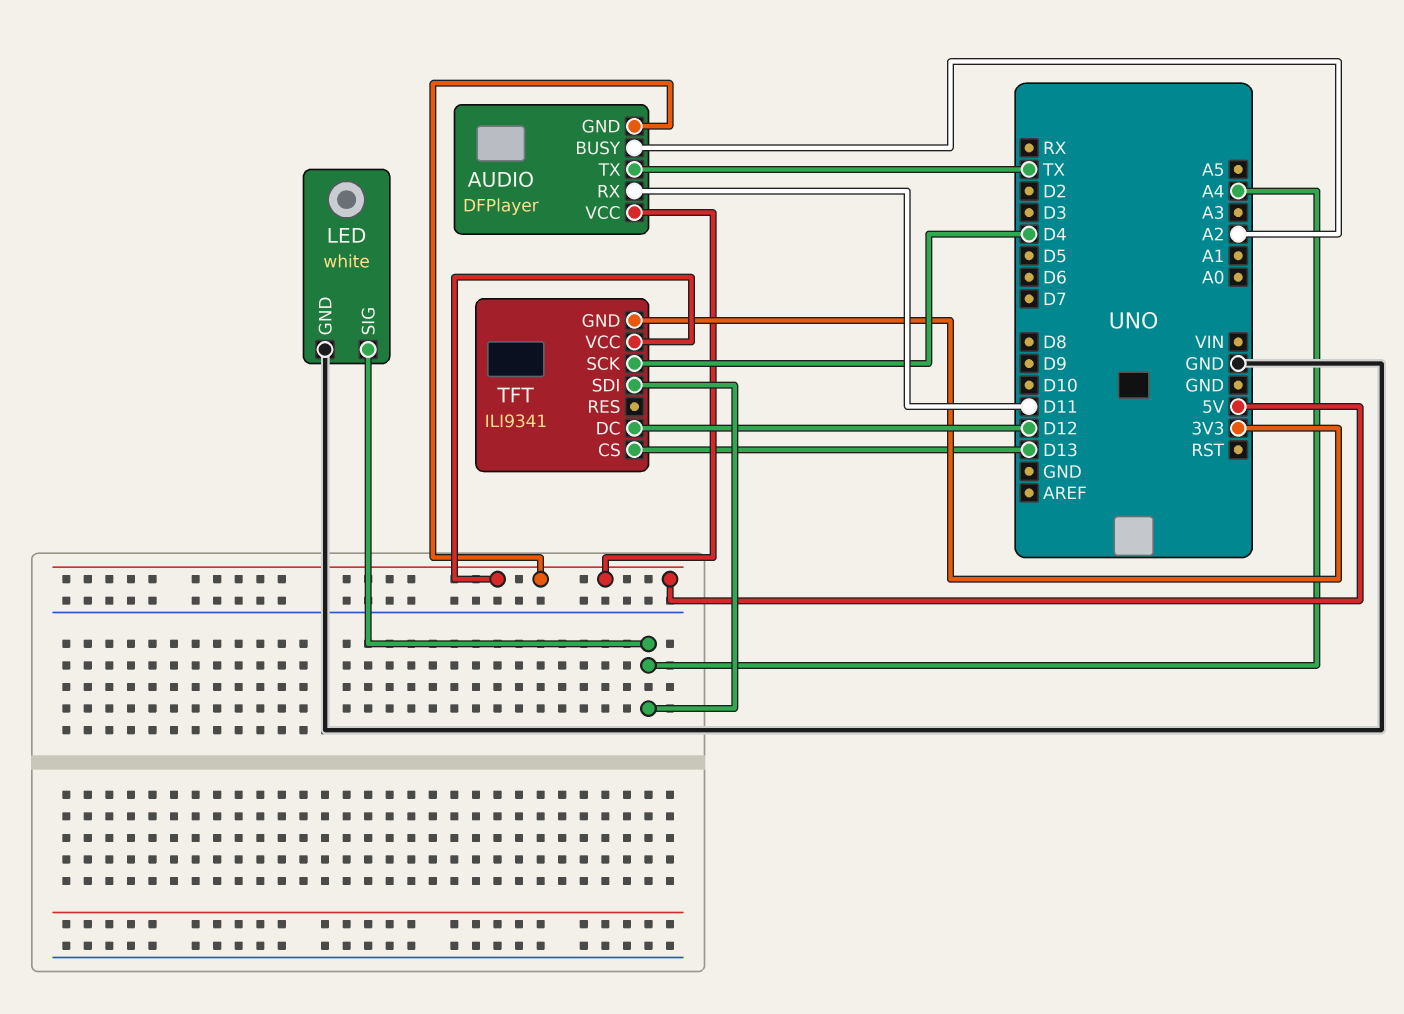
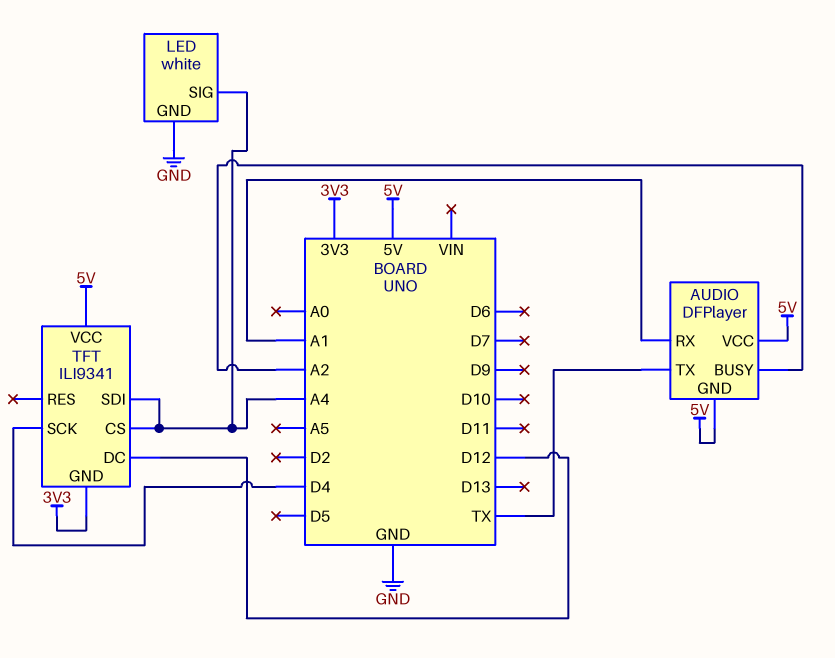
AUDIO pin RX: D11 -> A1
TFT pin CS: D13 -> A4

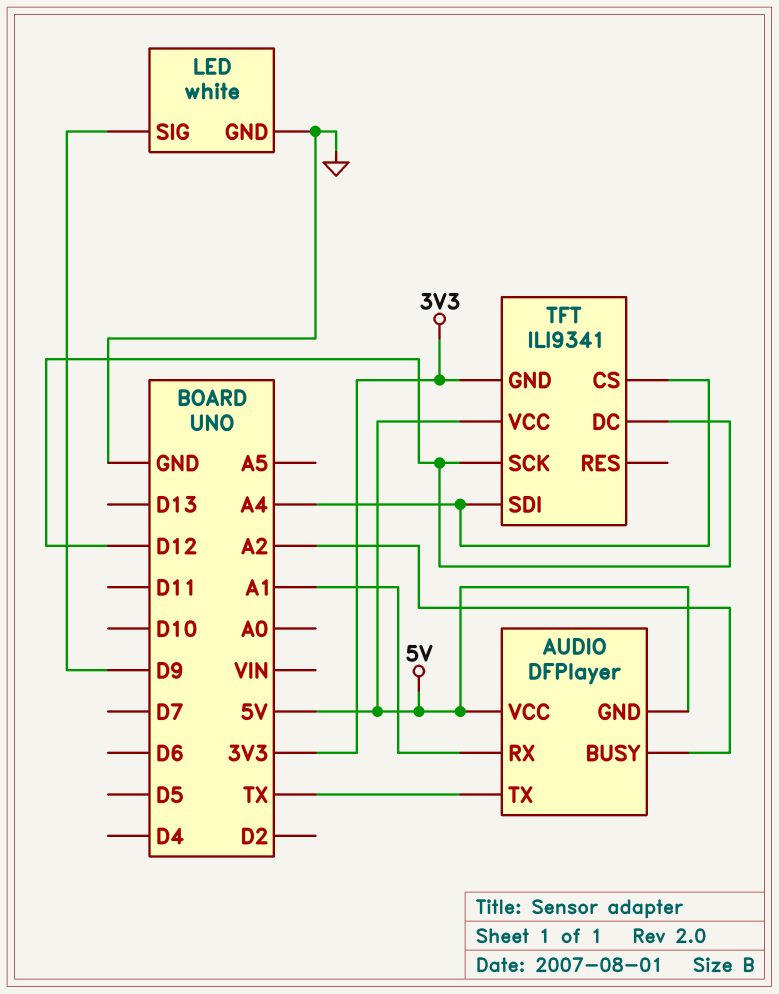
LED pin SIG: A4 -> D9
TFT pin SCK: D4 -> D12

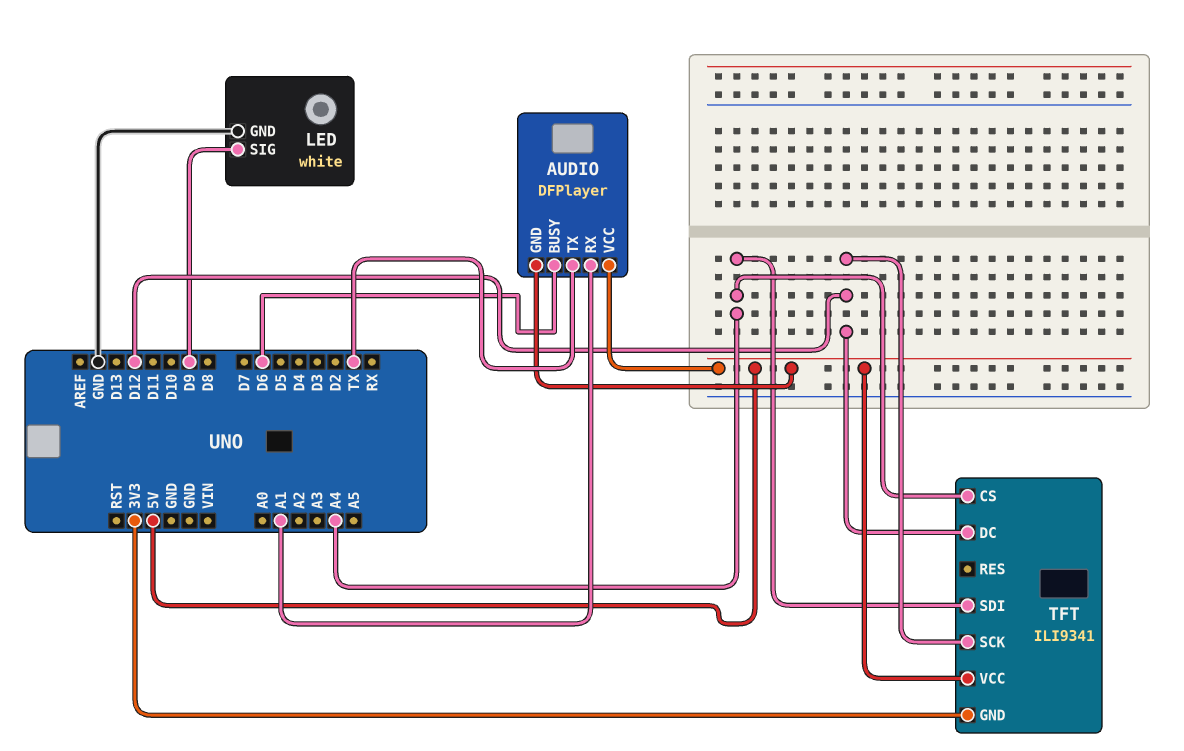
AUDIO pin BUSY: A2 -> D6

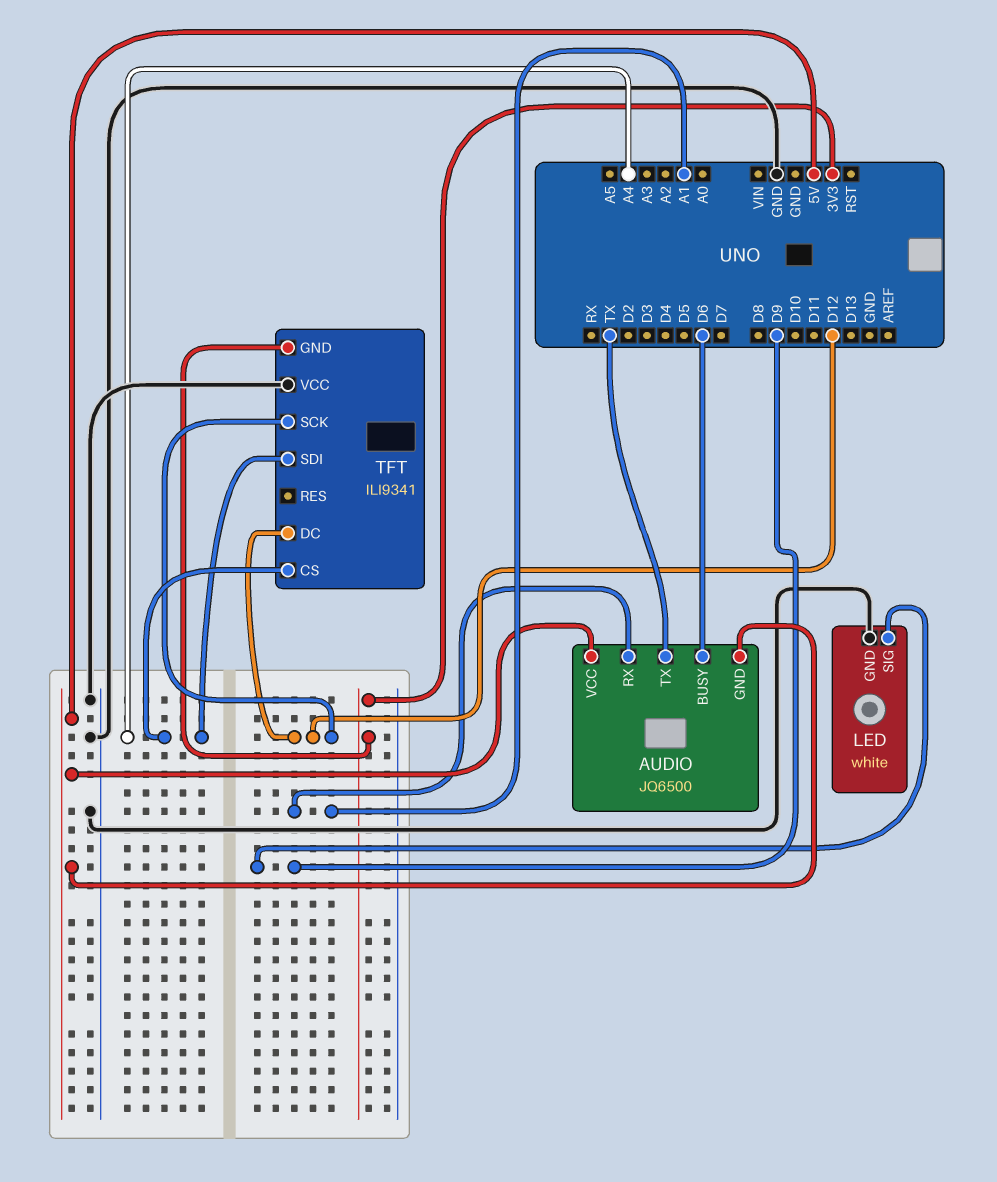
AUDIO: DFPlayer -> JQ6500
TFT pin VCC: 5V -> GND

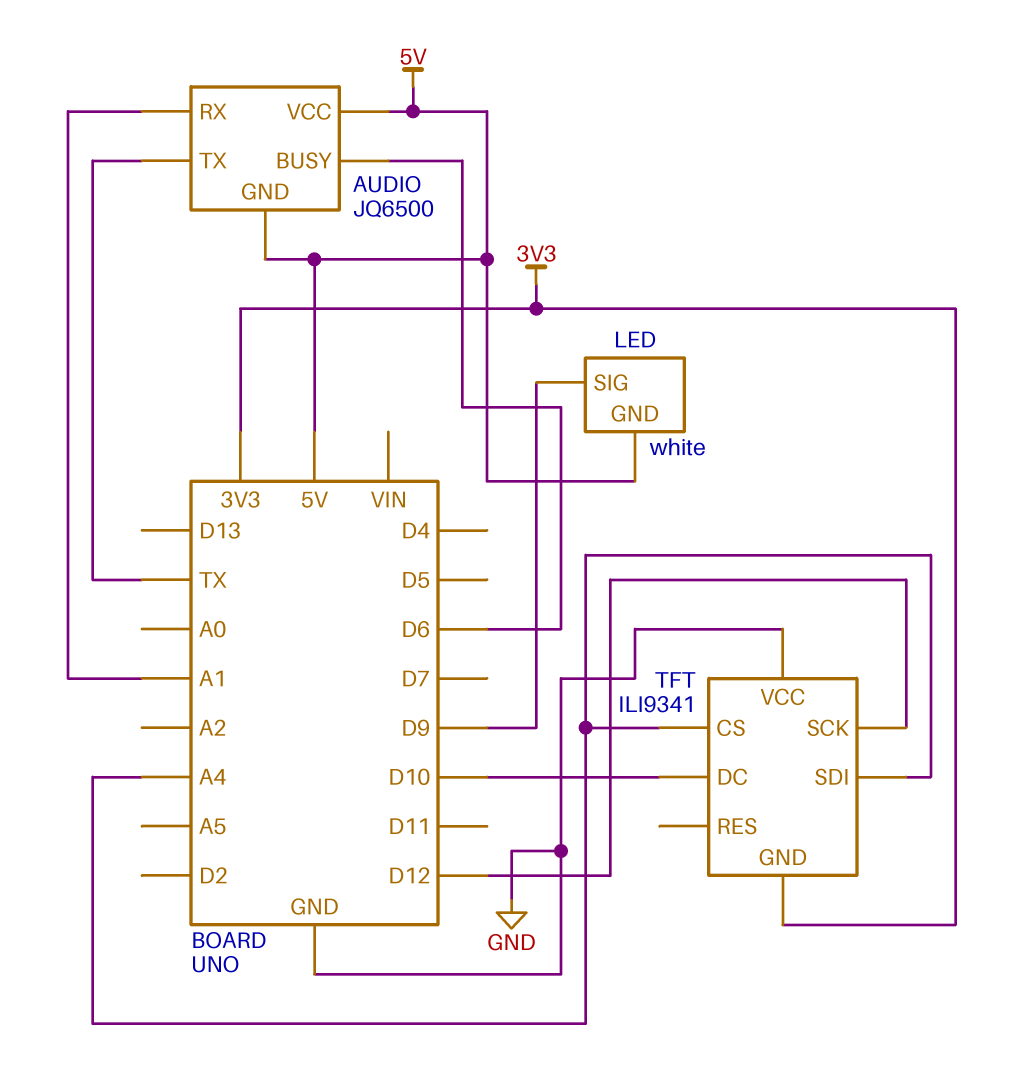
LED pin GND: GND -> 5V
TFT pin DC: D12 -> D10

